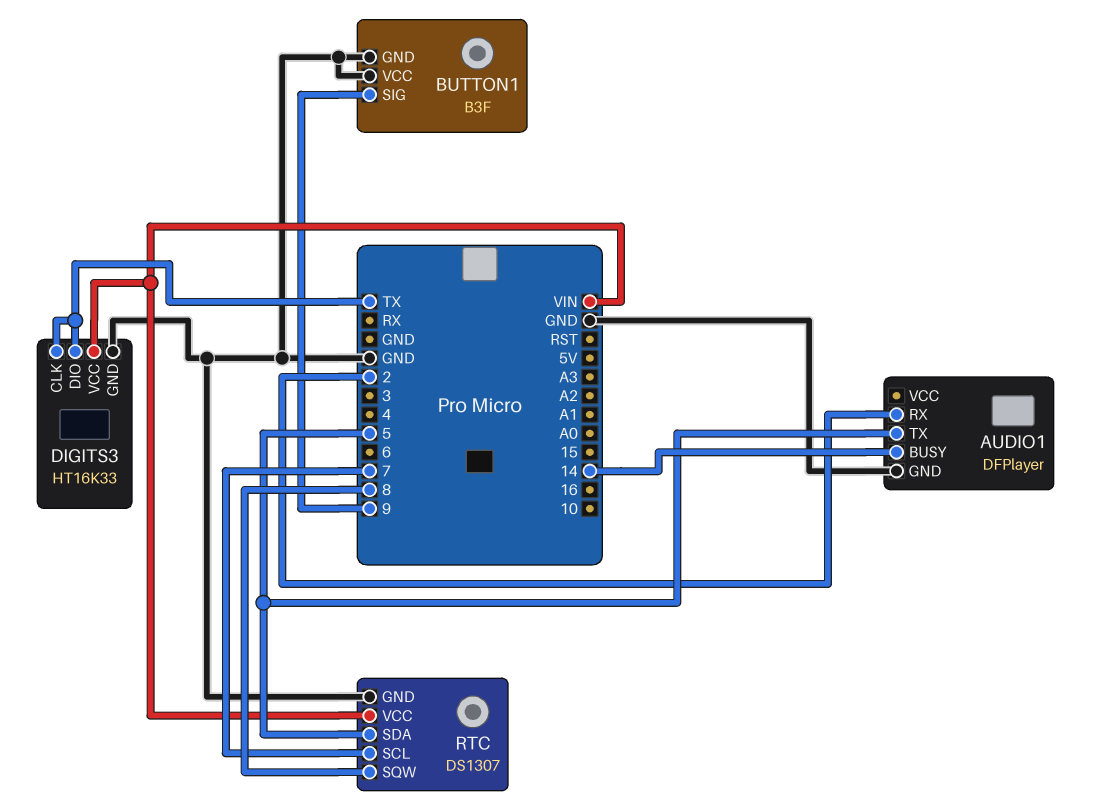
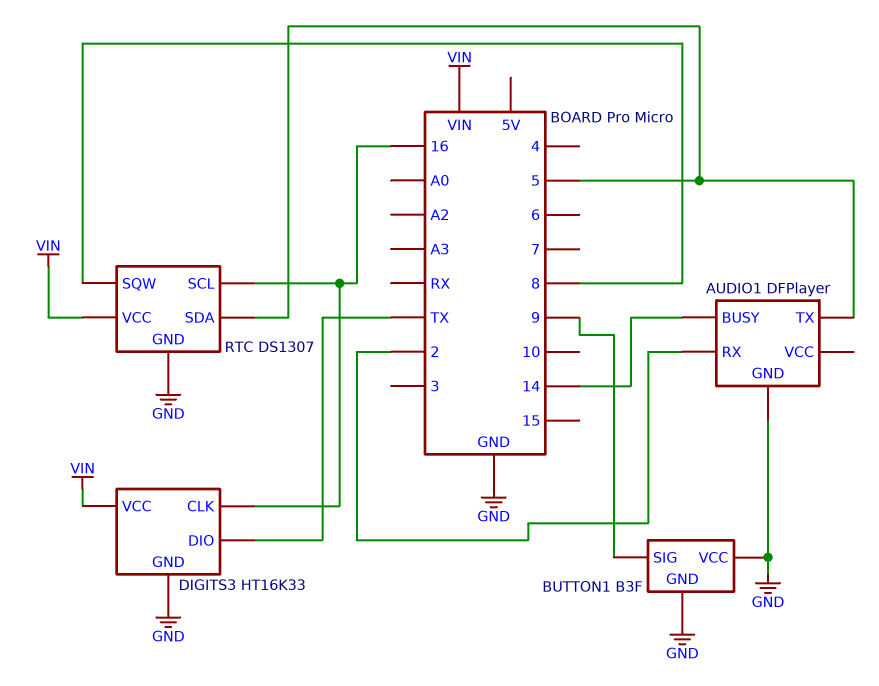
DIGITS3 pin CLK: TX -> 16
RTC pin SCL: 7 -> 16

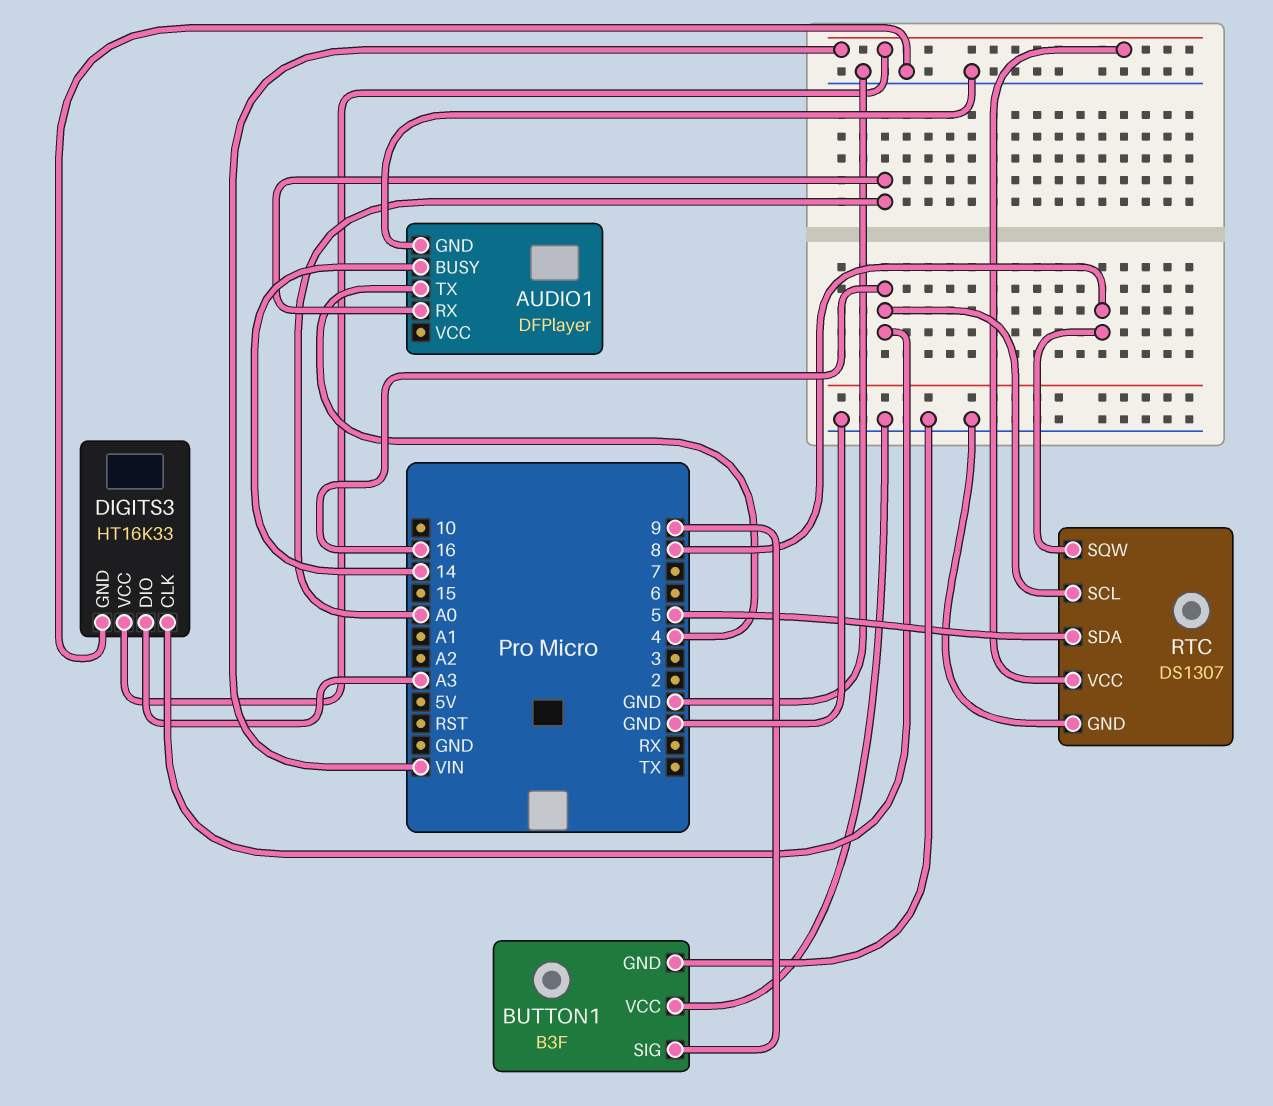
AUDIO1 pin RX: 2 -> A0
AUDIO1 pin TX: 5 -> 4
DIGITS3 pin DIO: TX -> A3

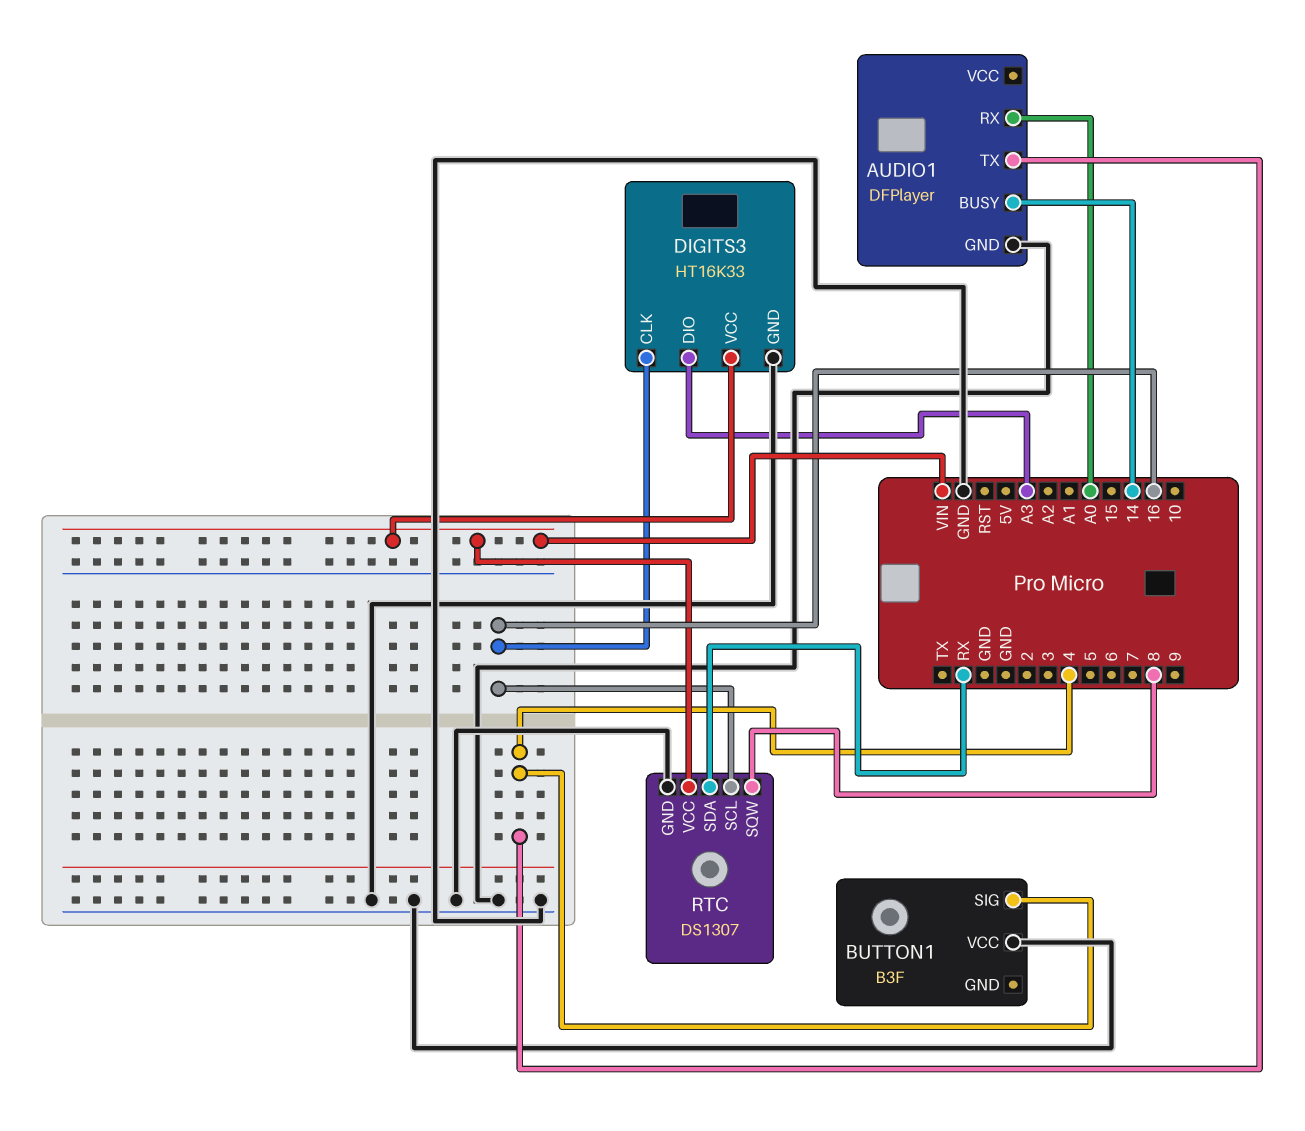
BUTTON1 pin GND: GND -> none
BUTTON1 pin SIG: 9 -> 4
RTC pin SDA: 5 -> RX

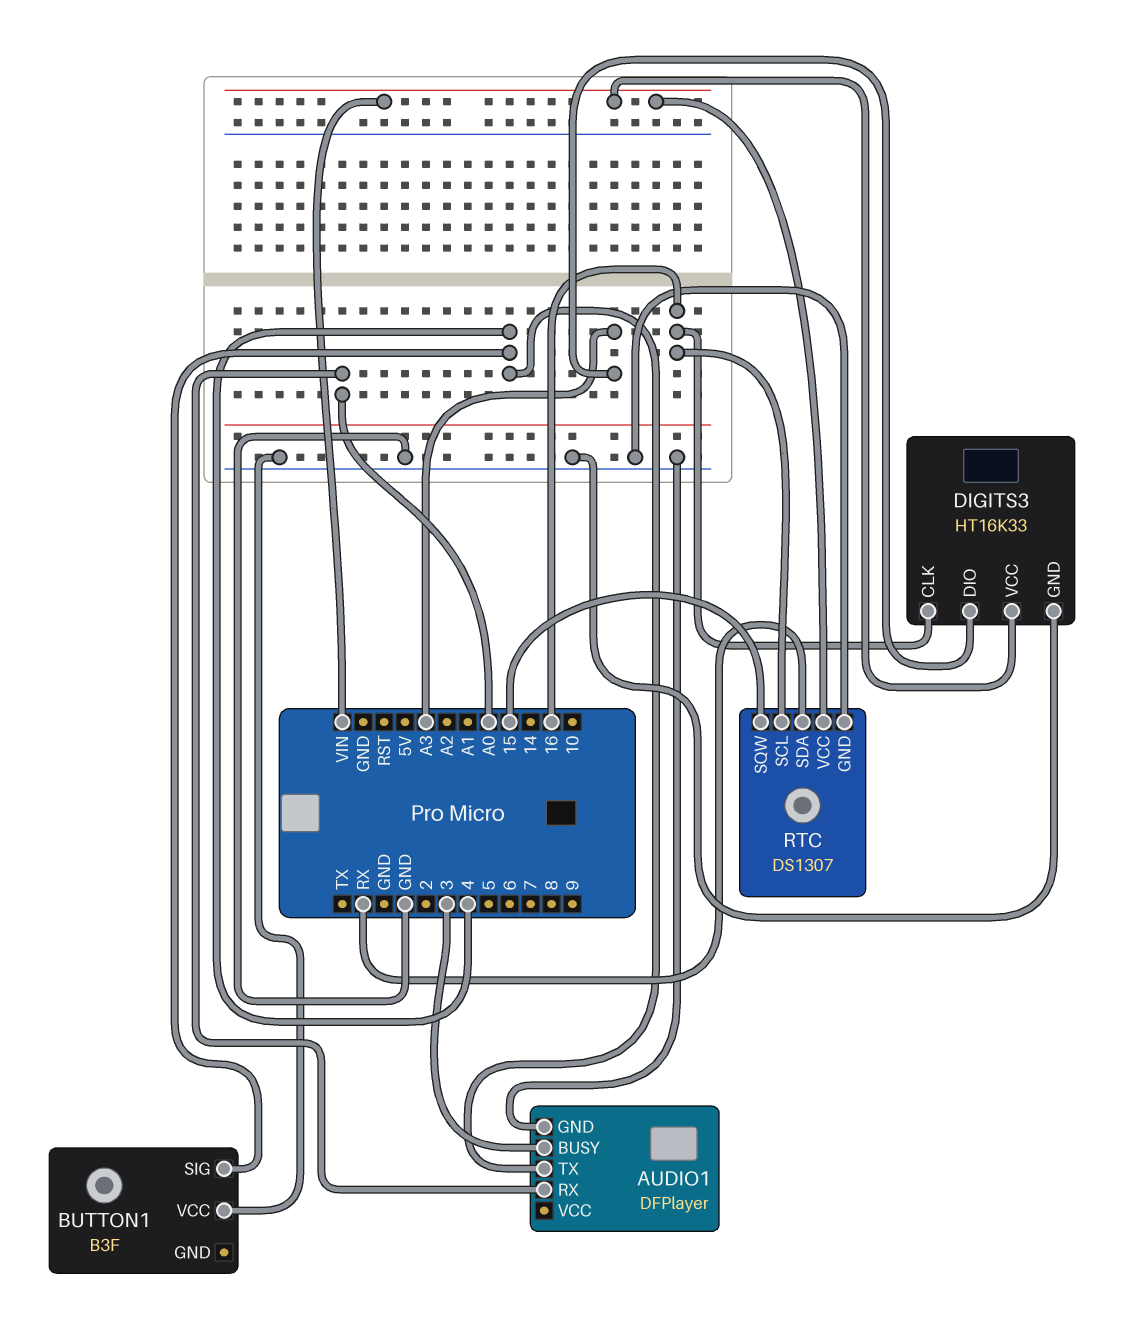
AUDIO1 pin BUSY: 14 -> 3
RTC pin SQW: 8 -> 15

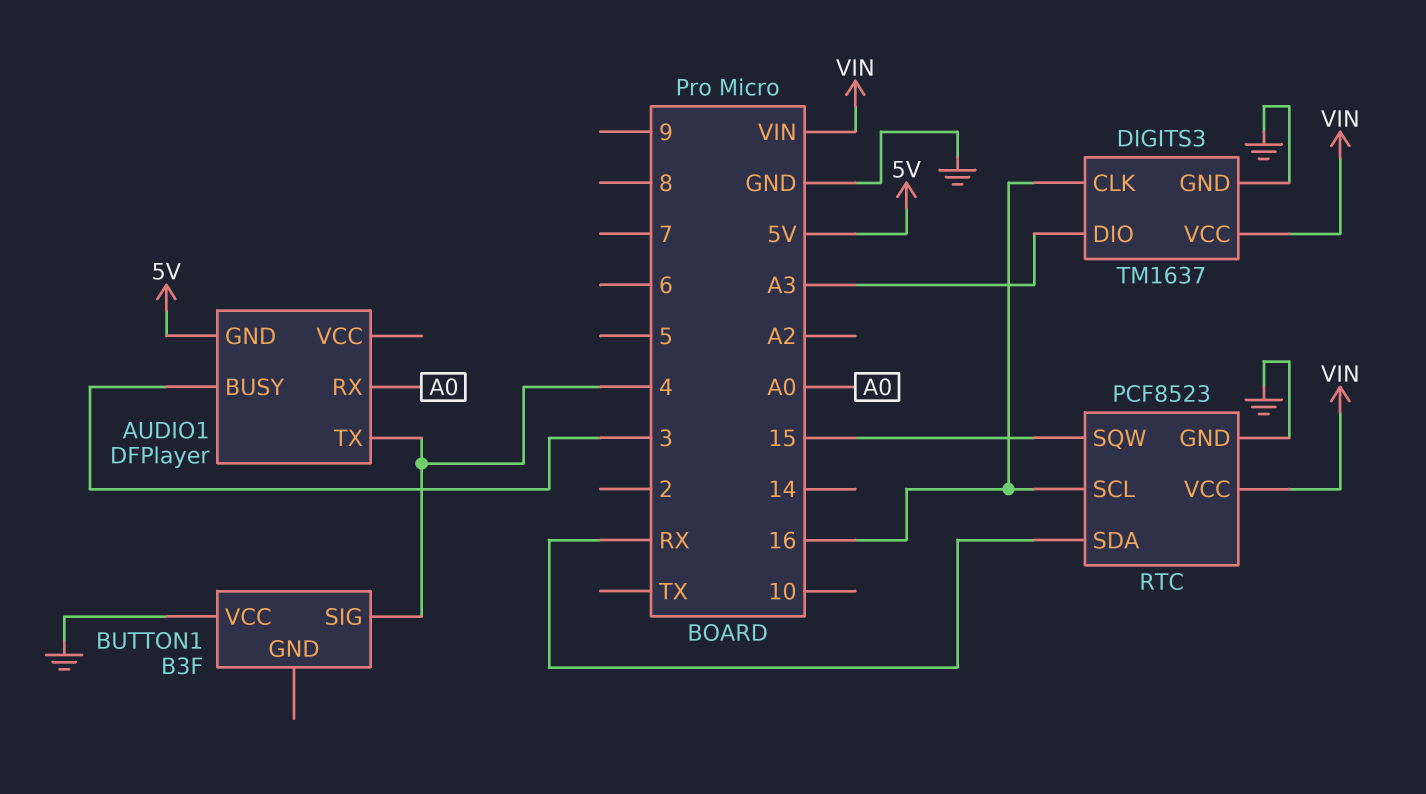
AUDIO1 pin GND: GND -> 5V
DIGITS3: HT16K33 -> TM1637
RTC: DS1307 -> PCF8523

